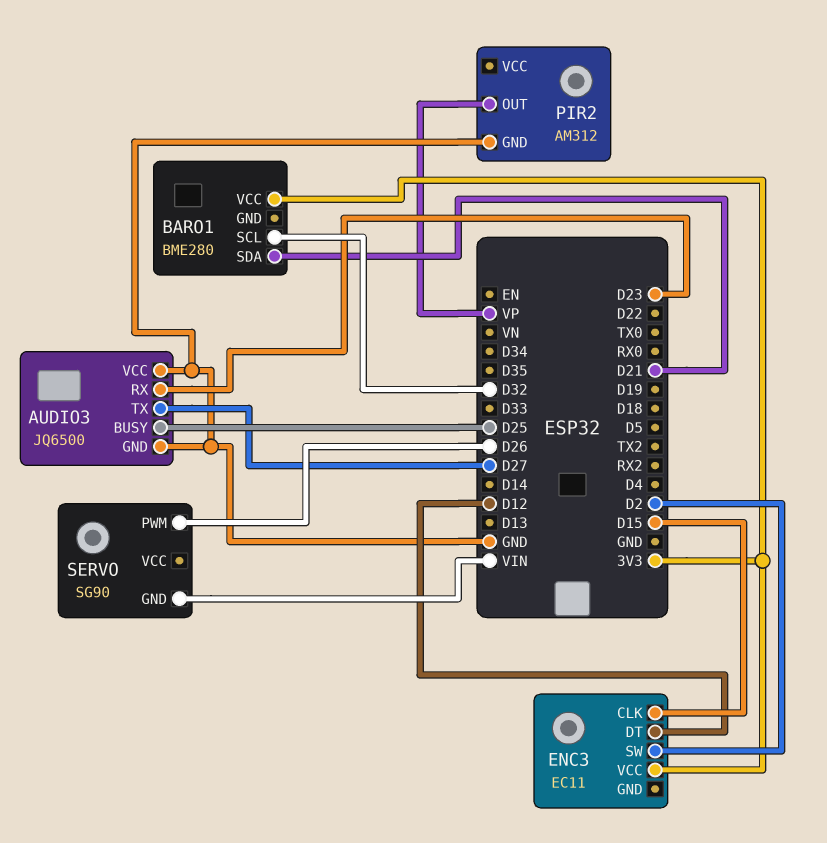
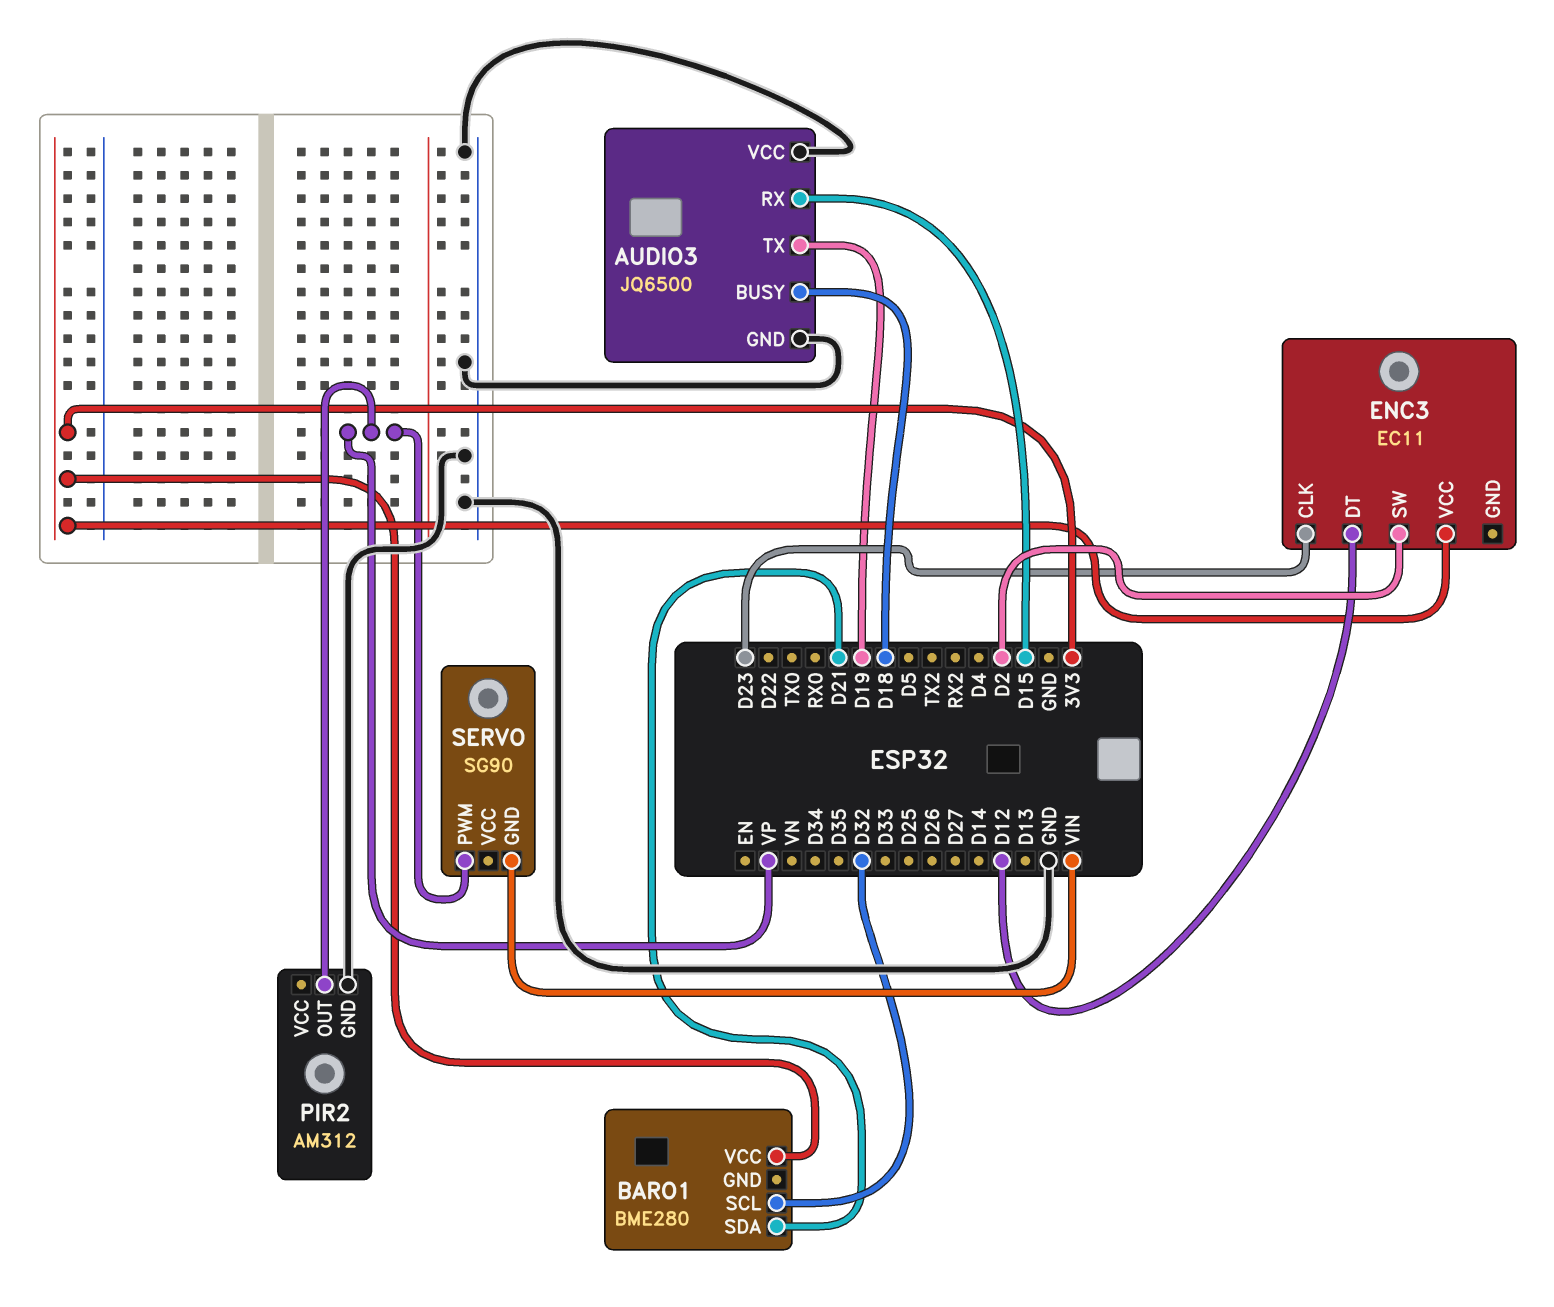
AUDIO3 pin BUSY: D25 -> D18
AUDIO3 pin RX: D23 -> D15
AUDIO3 pin TX: D27 -> D19
ENC3 pin CLK: D15 -> D23
SERVO pin PWM: D26 -> VP

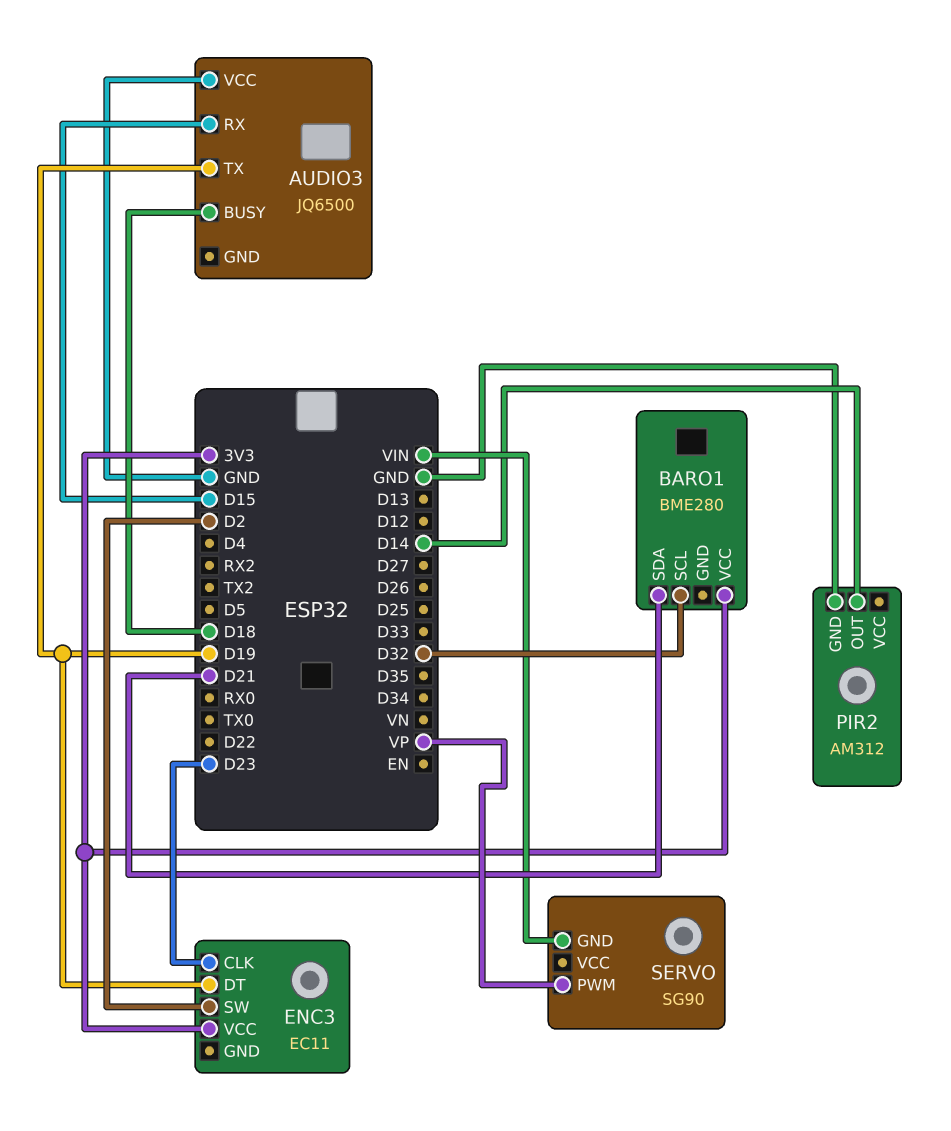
AUDIO3 pin GND: GND -> none
ENC3 pin DT: D12 -> D19
PIR2 pin OUT: VP -> D14

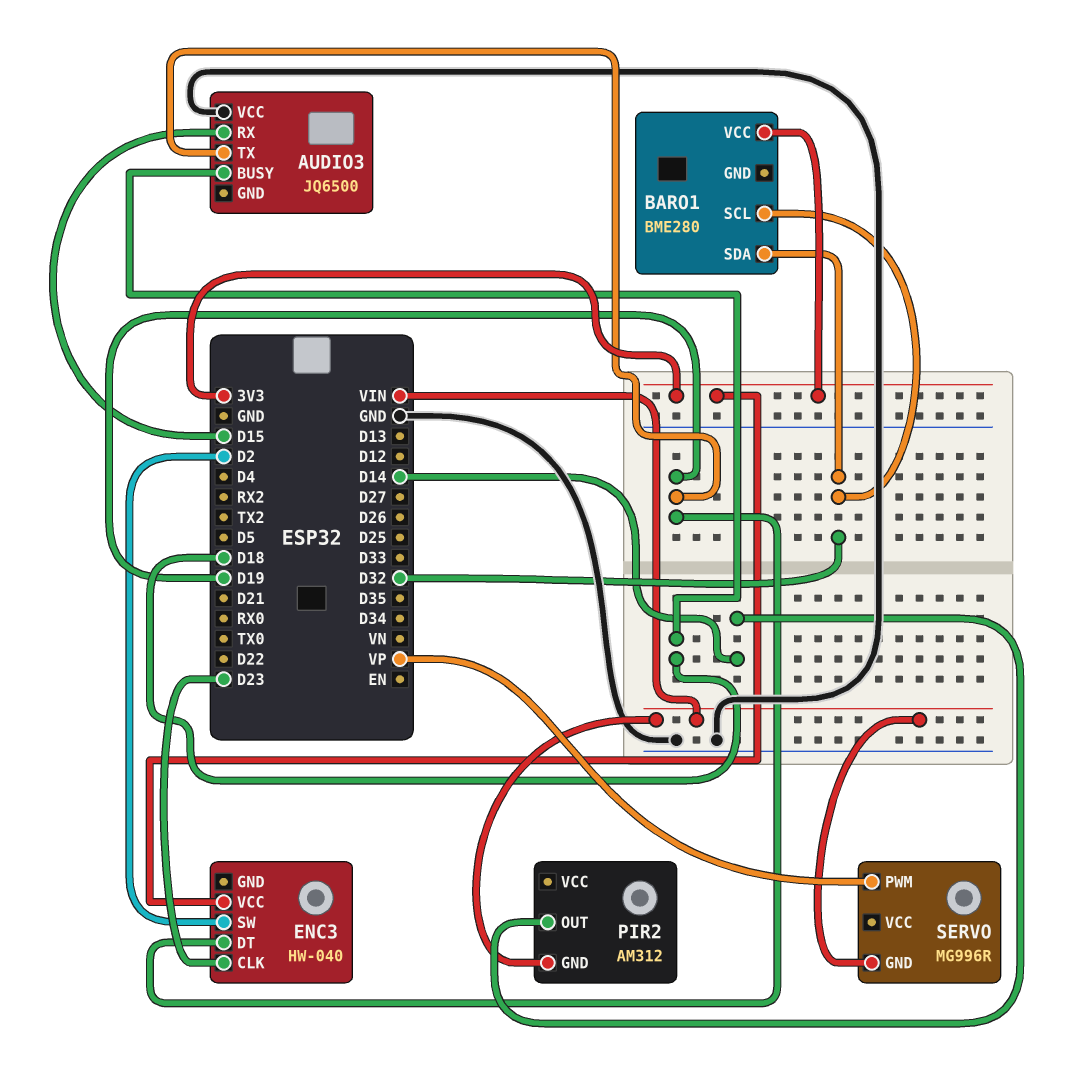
BARO1 pin SDA: D21 -> D32
ENC3: EC11 -> HW-040
PIR2 pin GND: GND -> VIN
SERVO: SG90 -> MG996R

